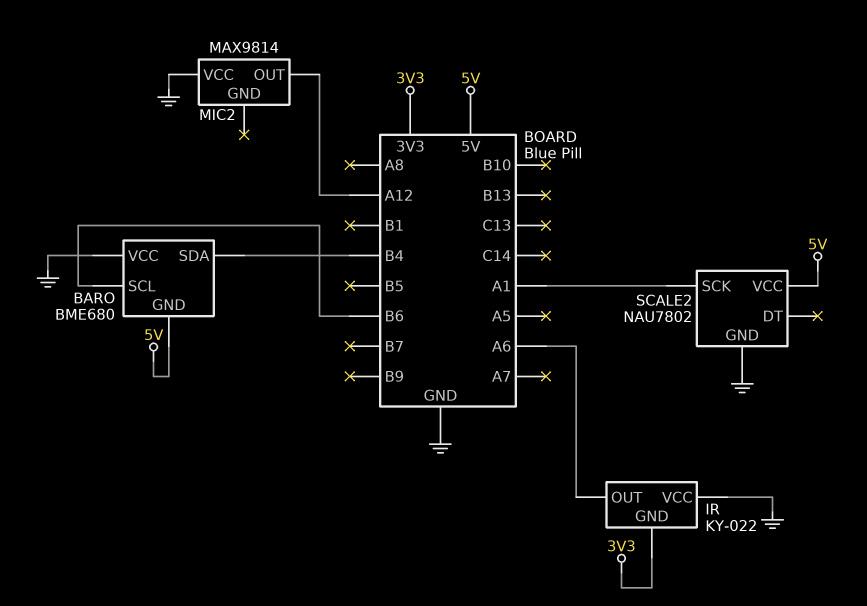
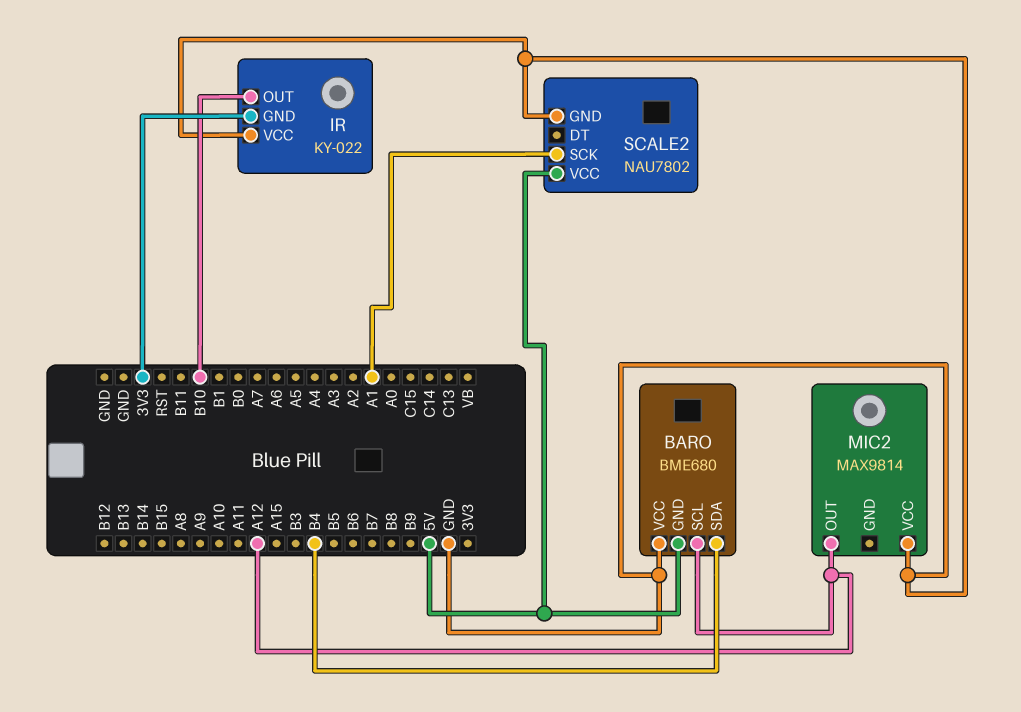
BARO pin SCL: B6 -> A12
IR pin OUT: A6 -> B10

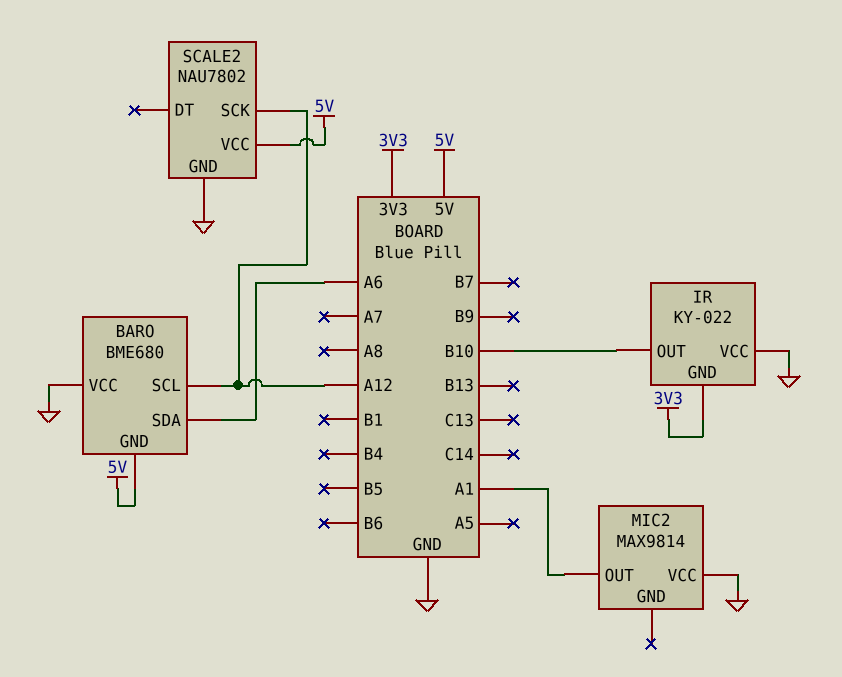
BARO pin SDA: B4 -> A6
MIC2 pin OUT: A12 -> A1
SCALE2 pin SCK: A1 -> A12

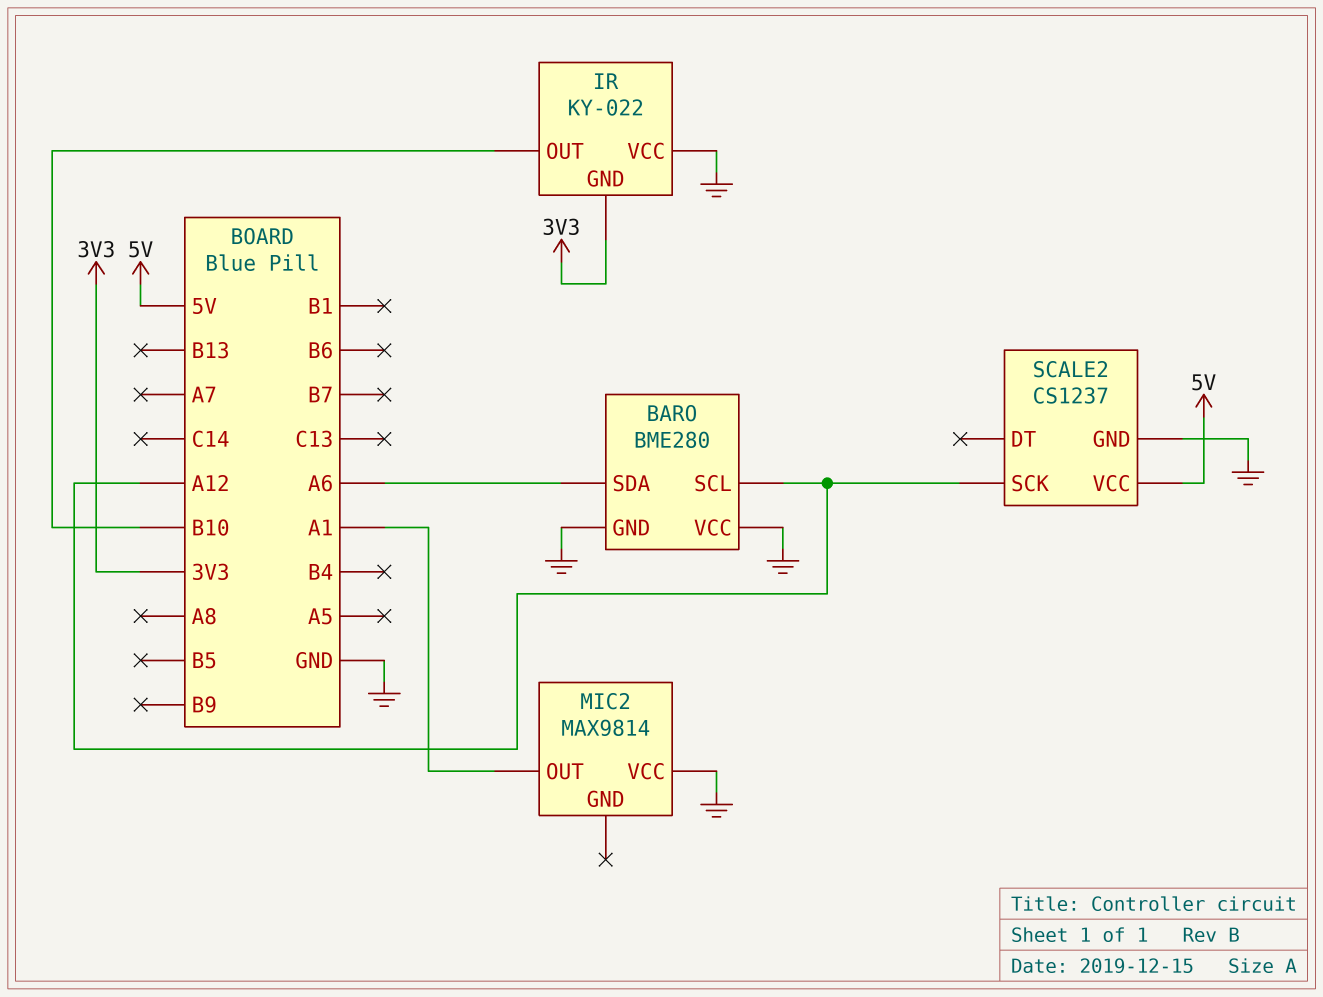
BARO: BME680 -> BME280
BARO pin GND: 5V -> GND
SCALE2: NAU7802 -> CS1237

